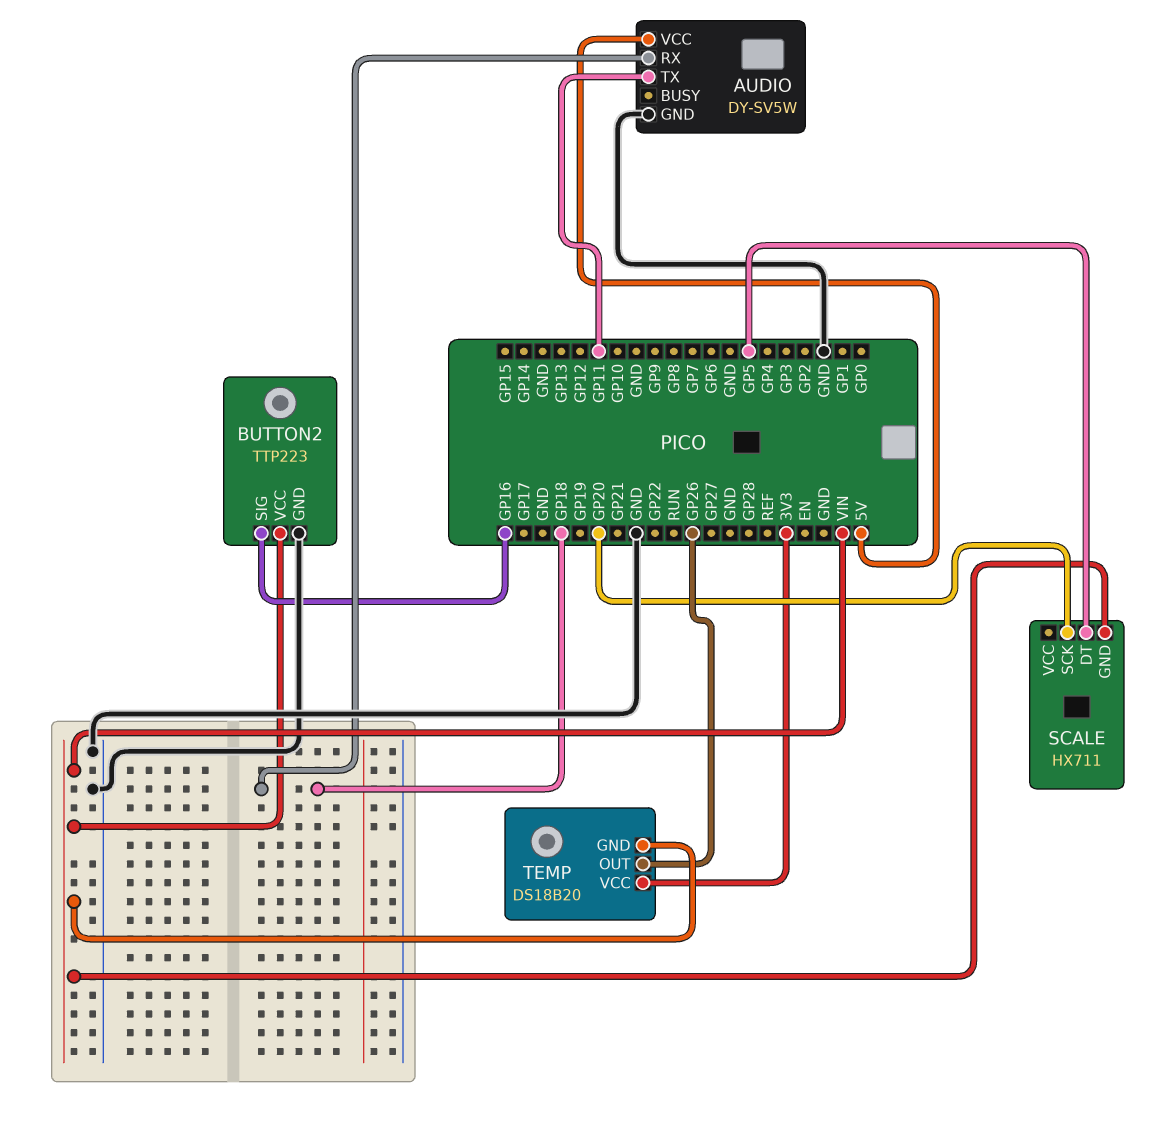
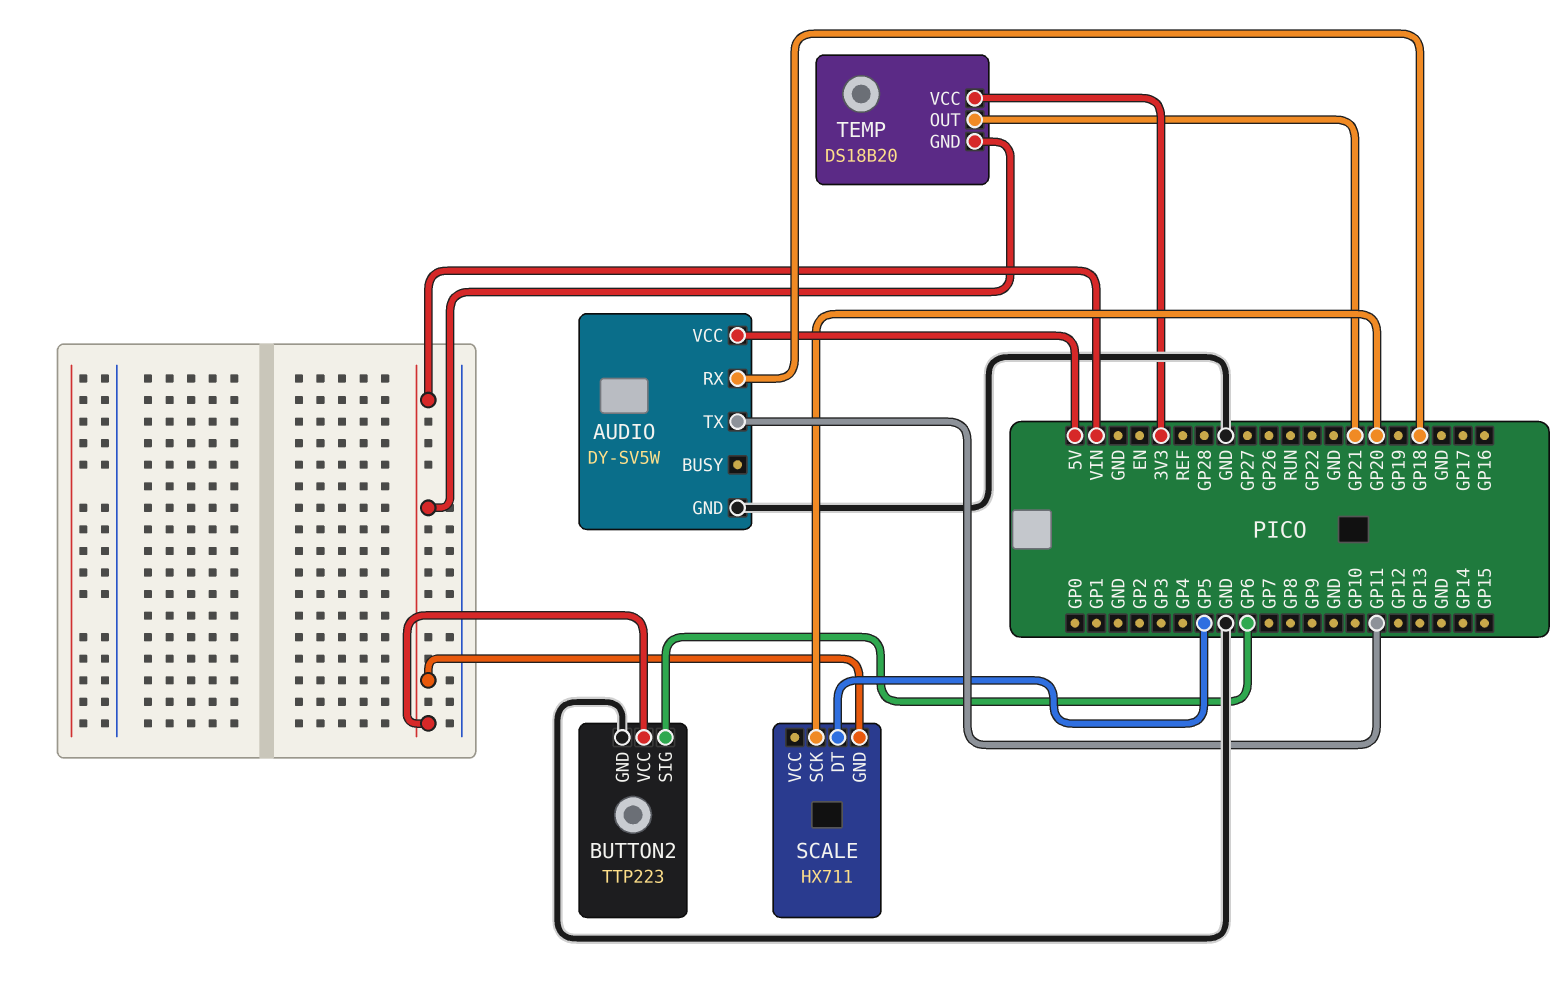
BUTTON2 pin SIG: GP16 -> GP6
TEMP pin OUT: GP26 -> GP21

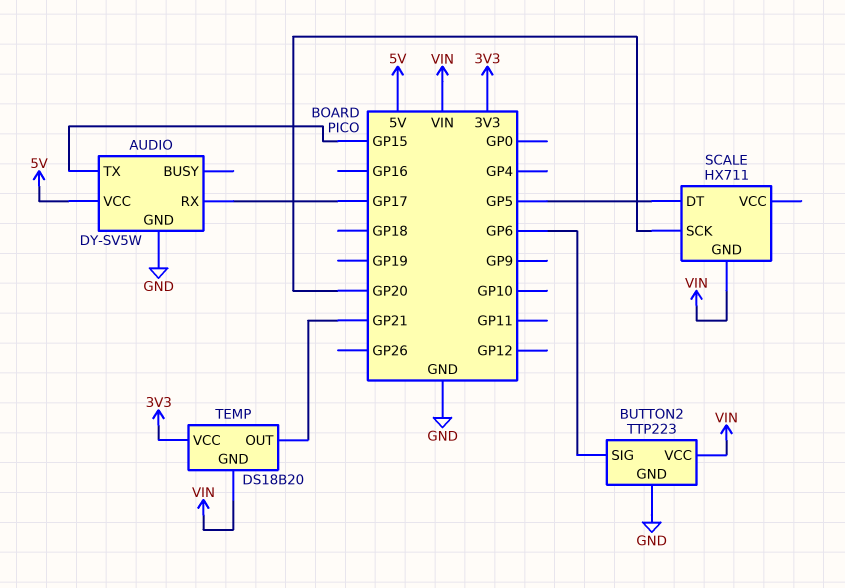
AUDIO pin RX: GP18 -> GP17
AUDIO pin TX: GP11 -> GP15

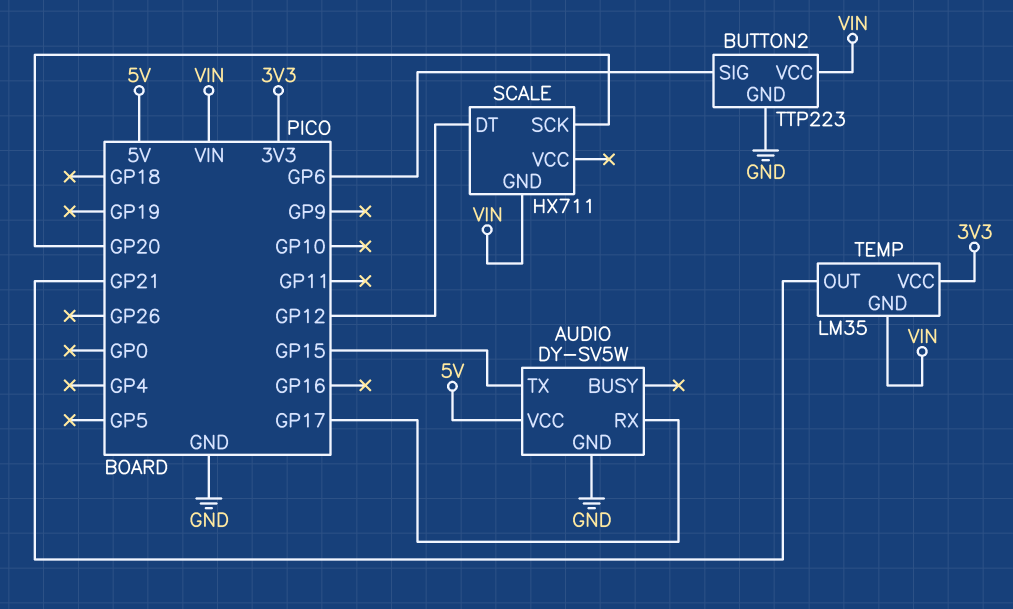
SCALE pin DT: GP5 -> GP12
TEMP: DS18B20 -> LM35

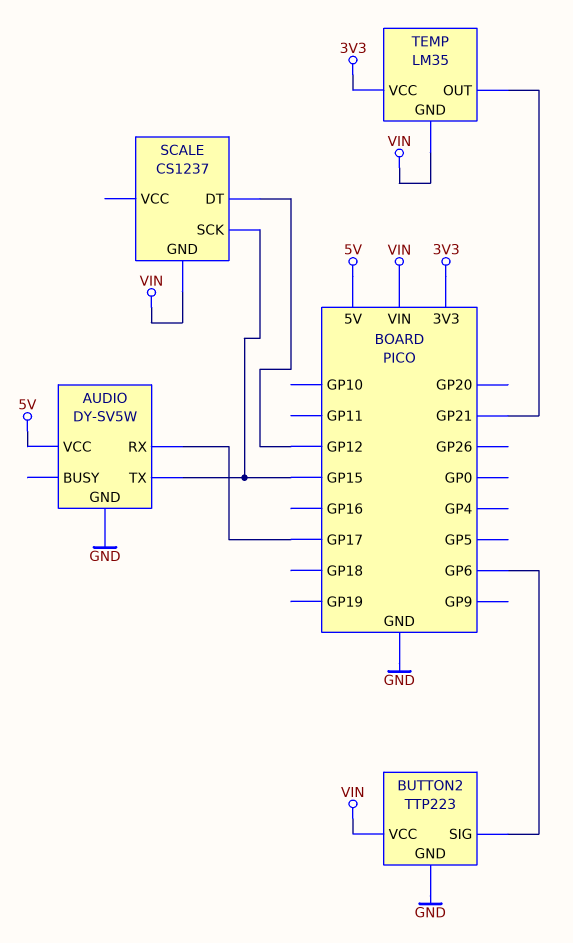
SCALE: HX711 -> CS1237
SCALE pin SCK: GP20 -> GP15

